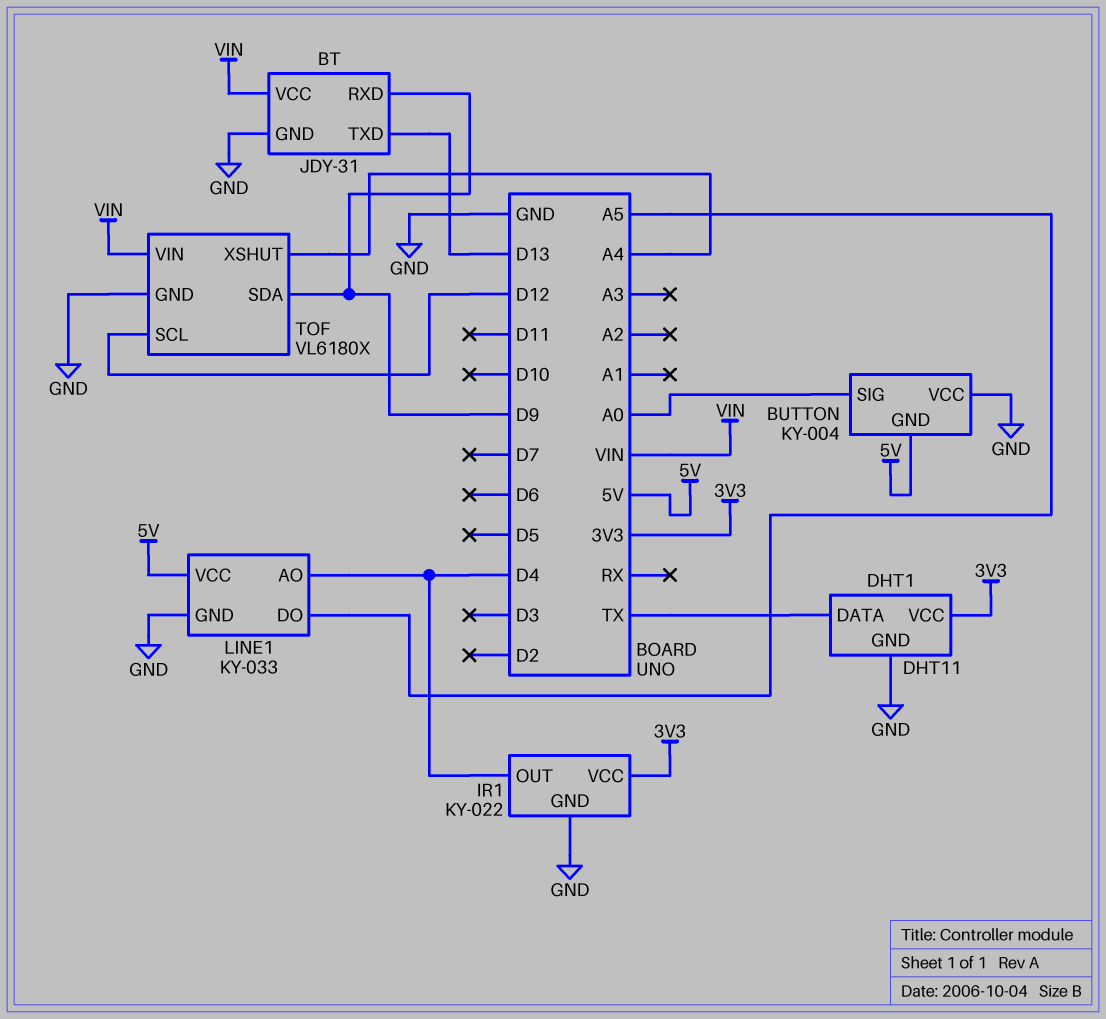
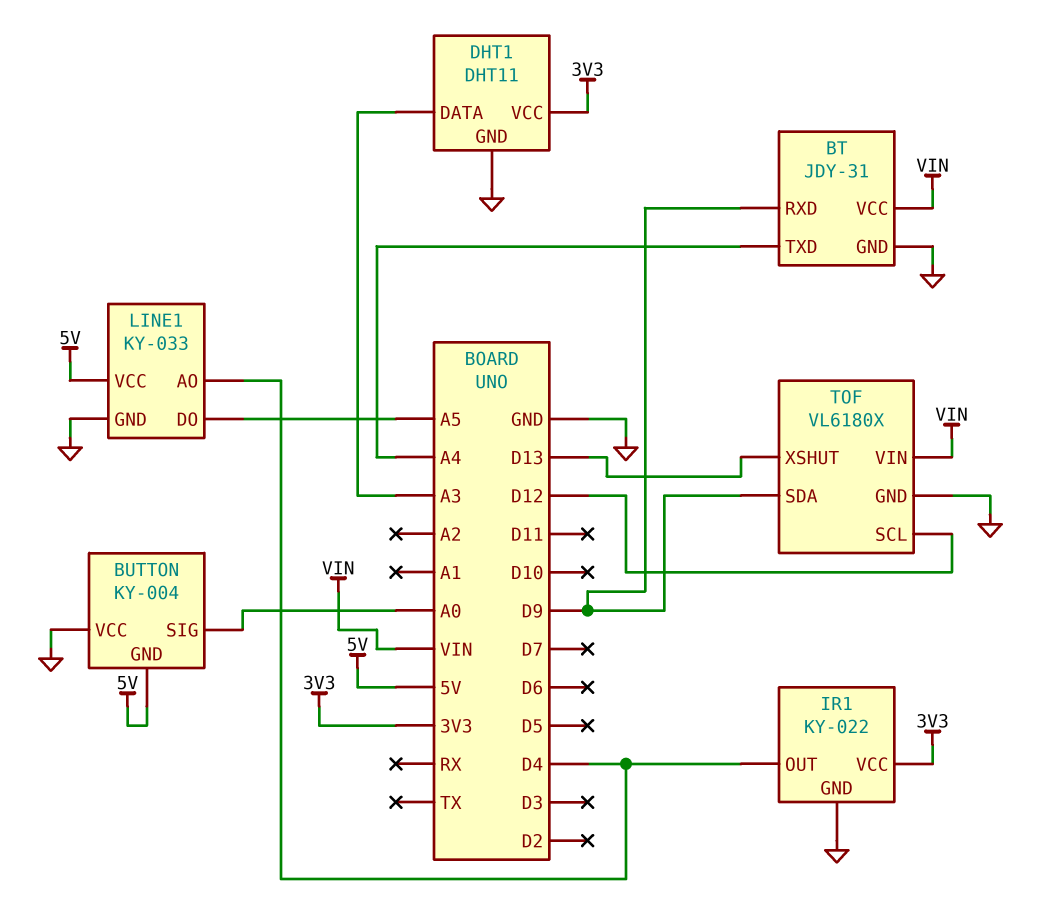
BT pin TXD: D13 -> A4
DHT1 pin DATA: TX -> A3
TOF pin XSHUT: A4 -> D13

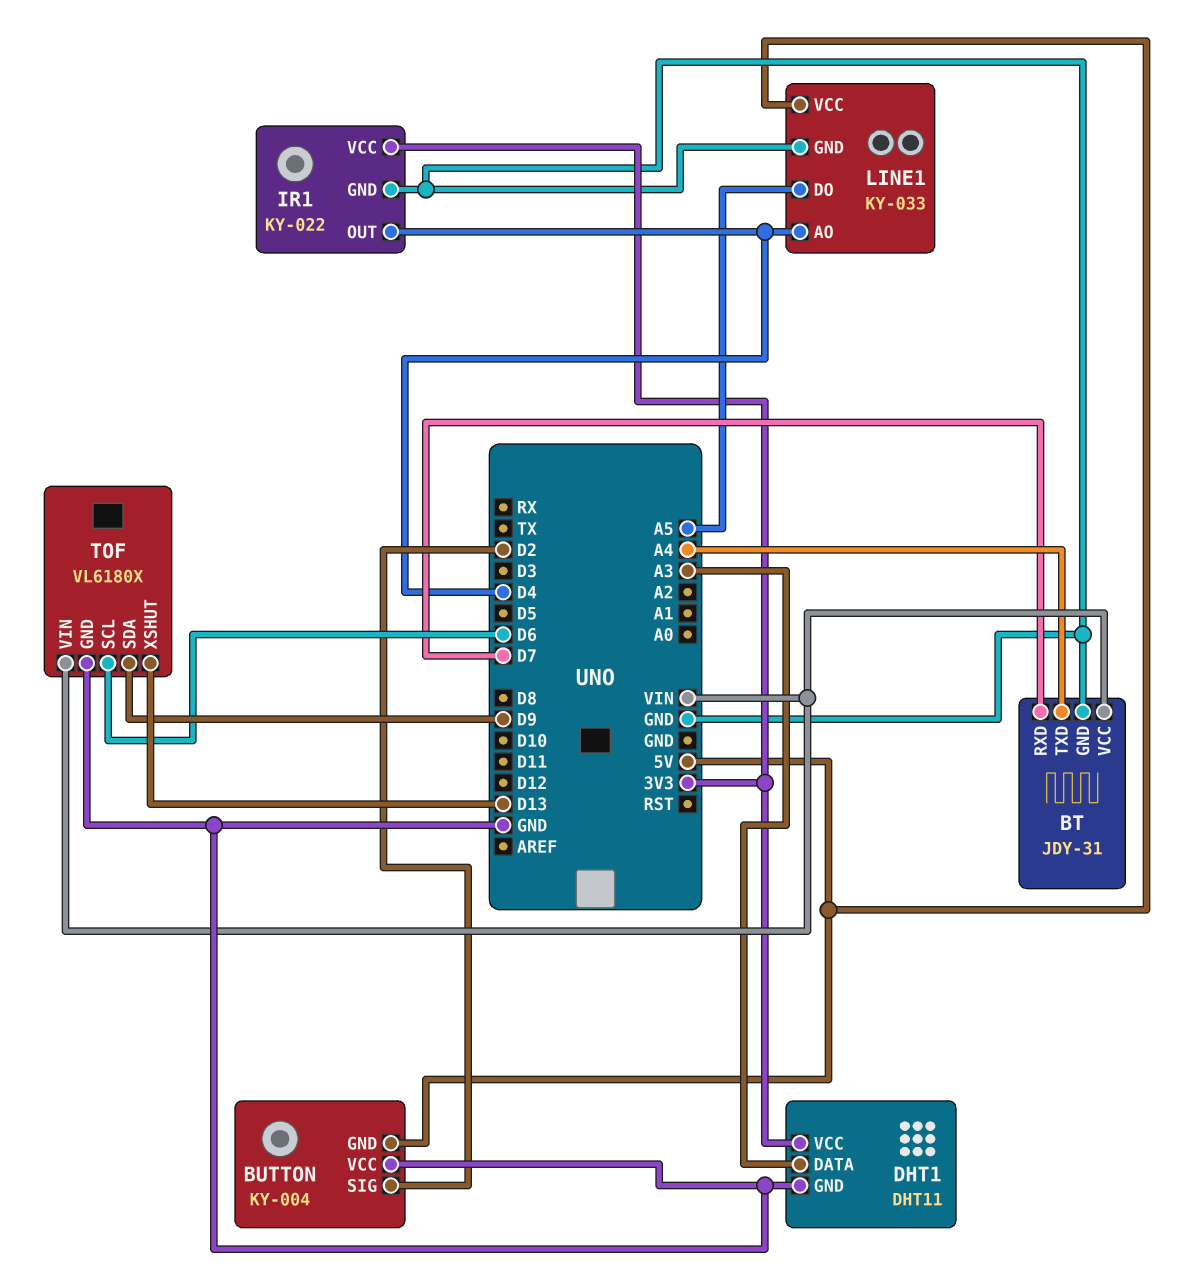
BT pin RXD: D9 -> D7
BUTTON pin SIG: A0 -> D2
TOF pin SCL: D12 -> D6

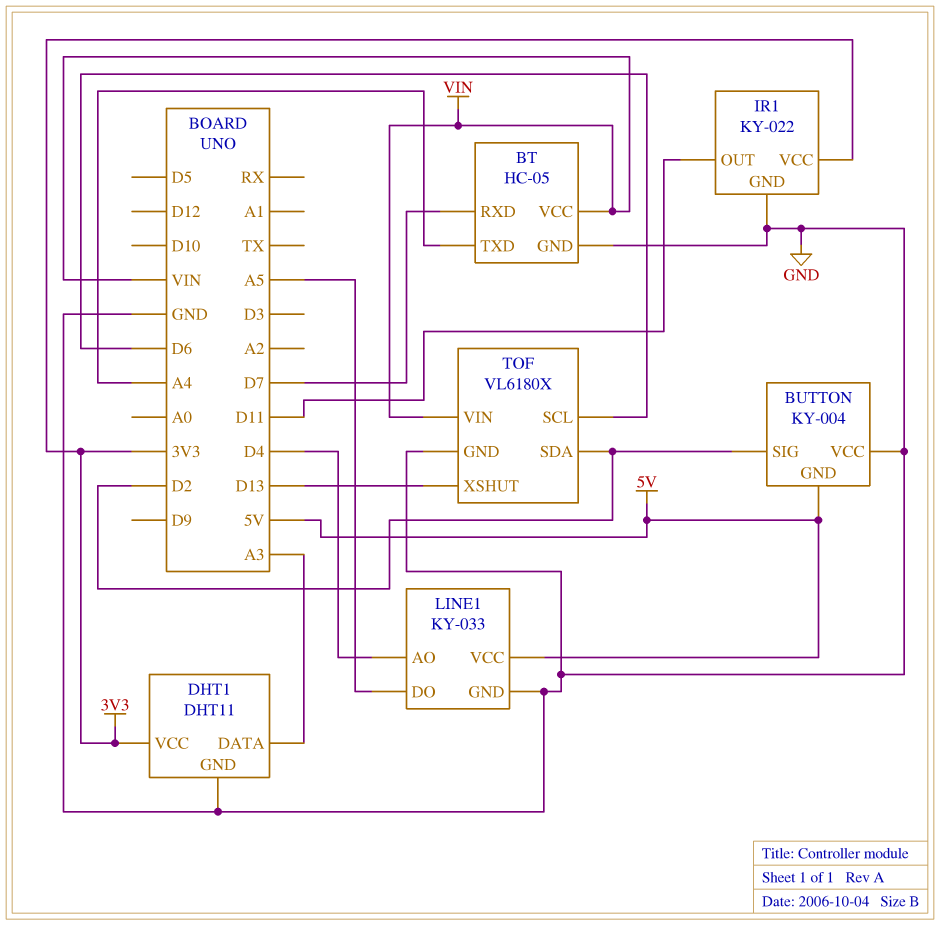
BT: JDY-31 -> HC-05
IR1 pin OUT: D4 -> D11
TOF pin SDA: D9 -> D2

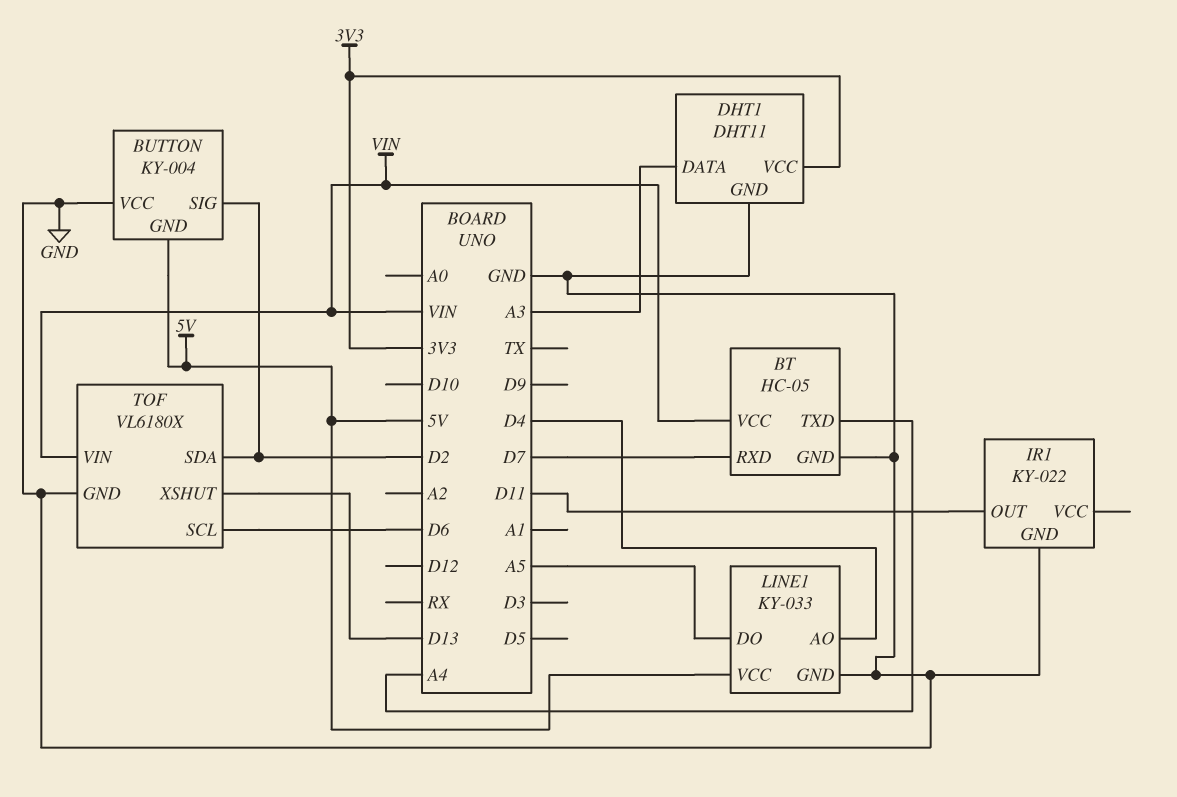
IR1 pin VCC: 3V3 -> none

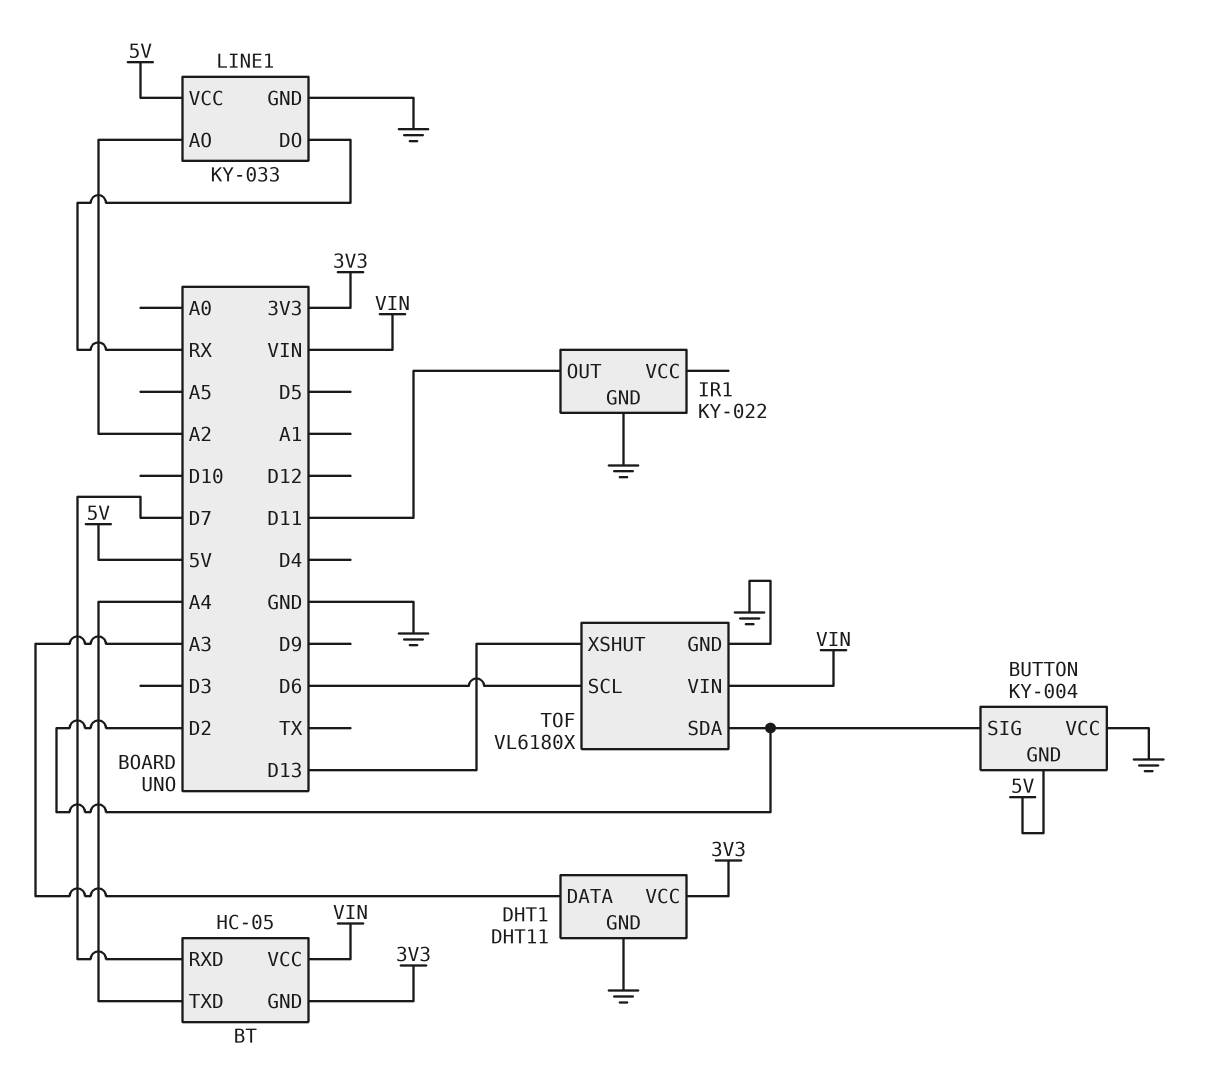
BT pin GND: GND -> 3V3
LINE1 pin AO: D4 -> A2
LINE1 pin DO: A5 -> RX

